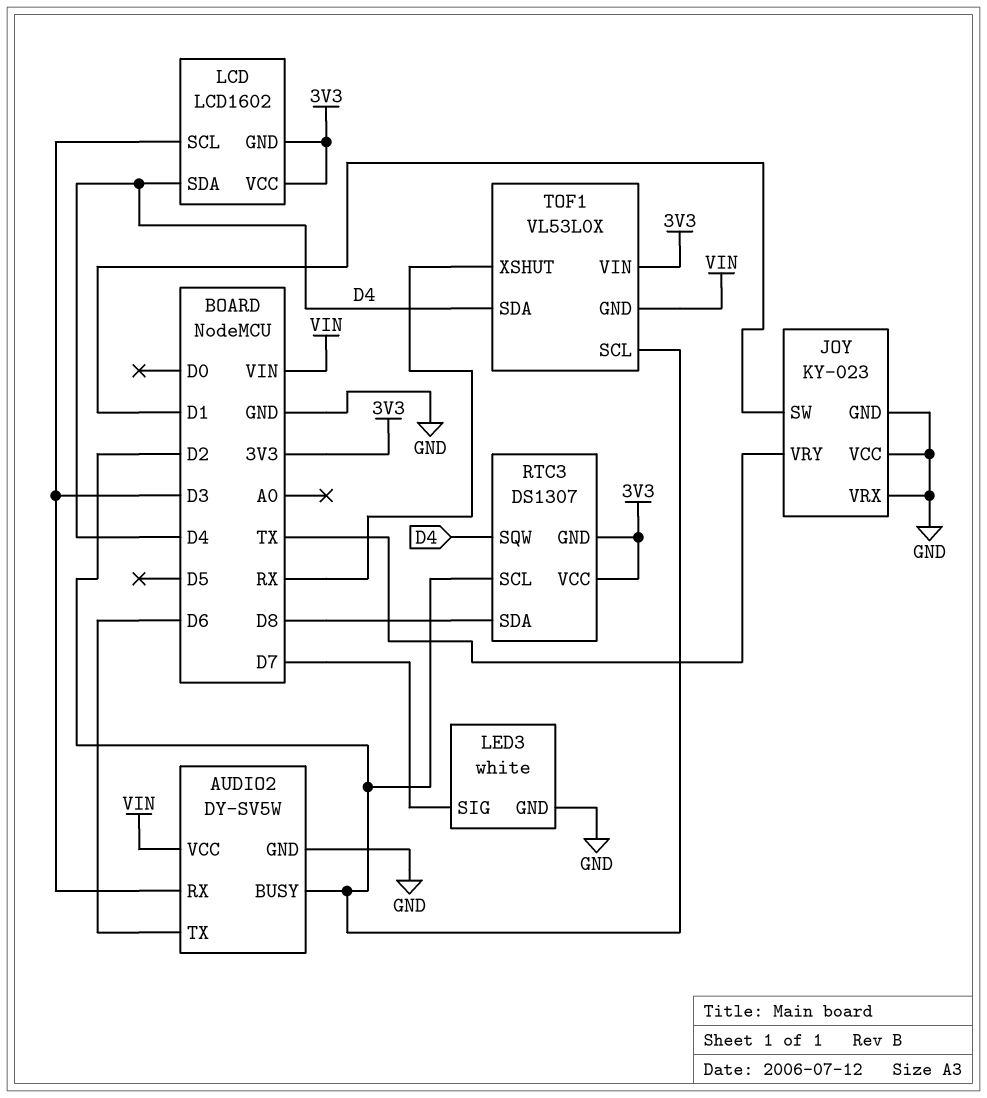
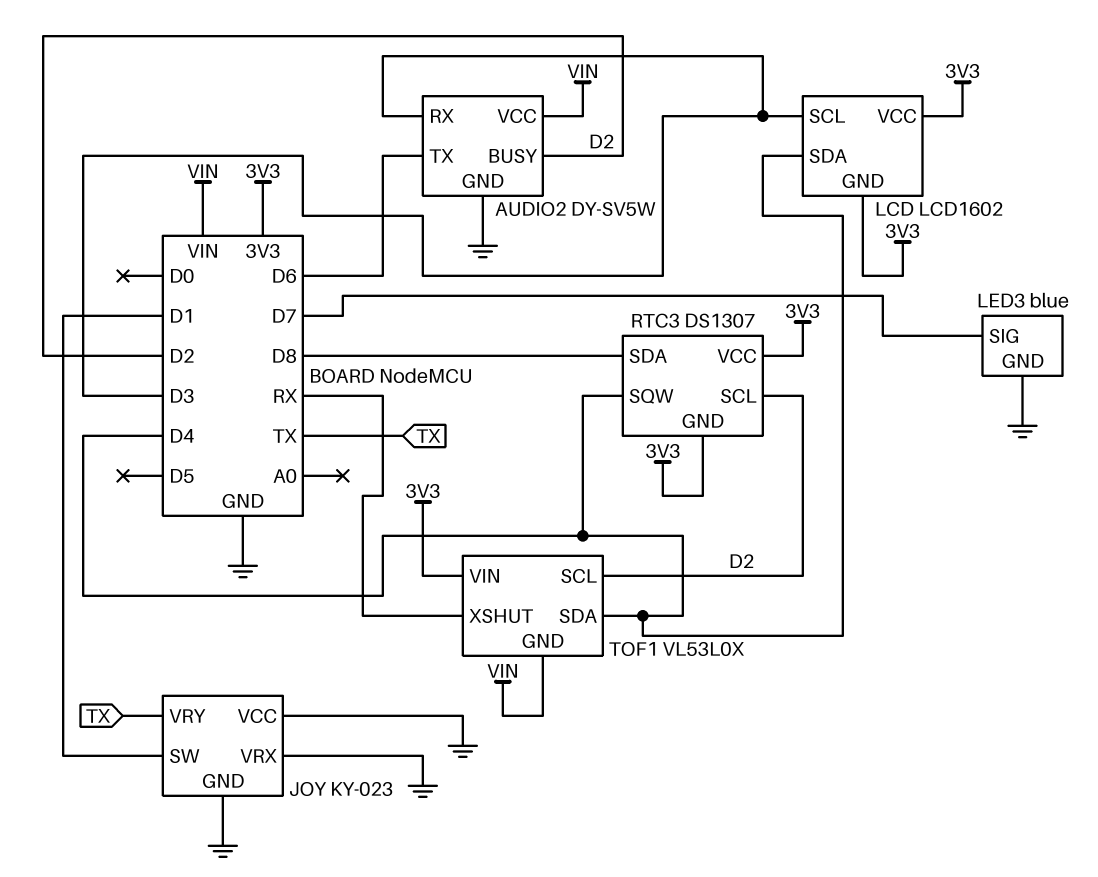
LED3: white -> blue

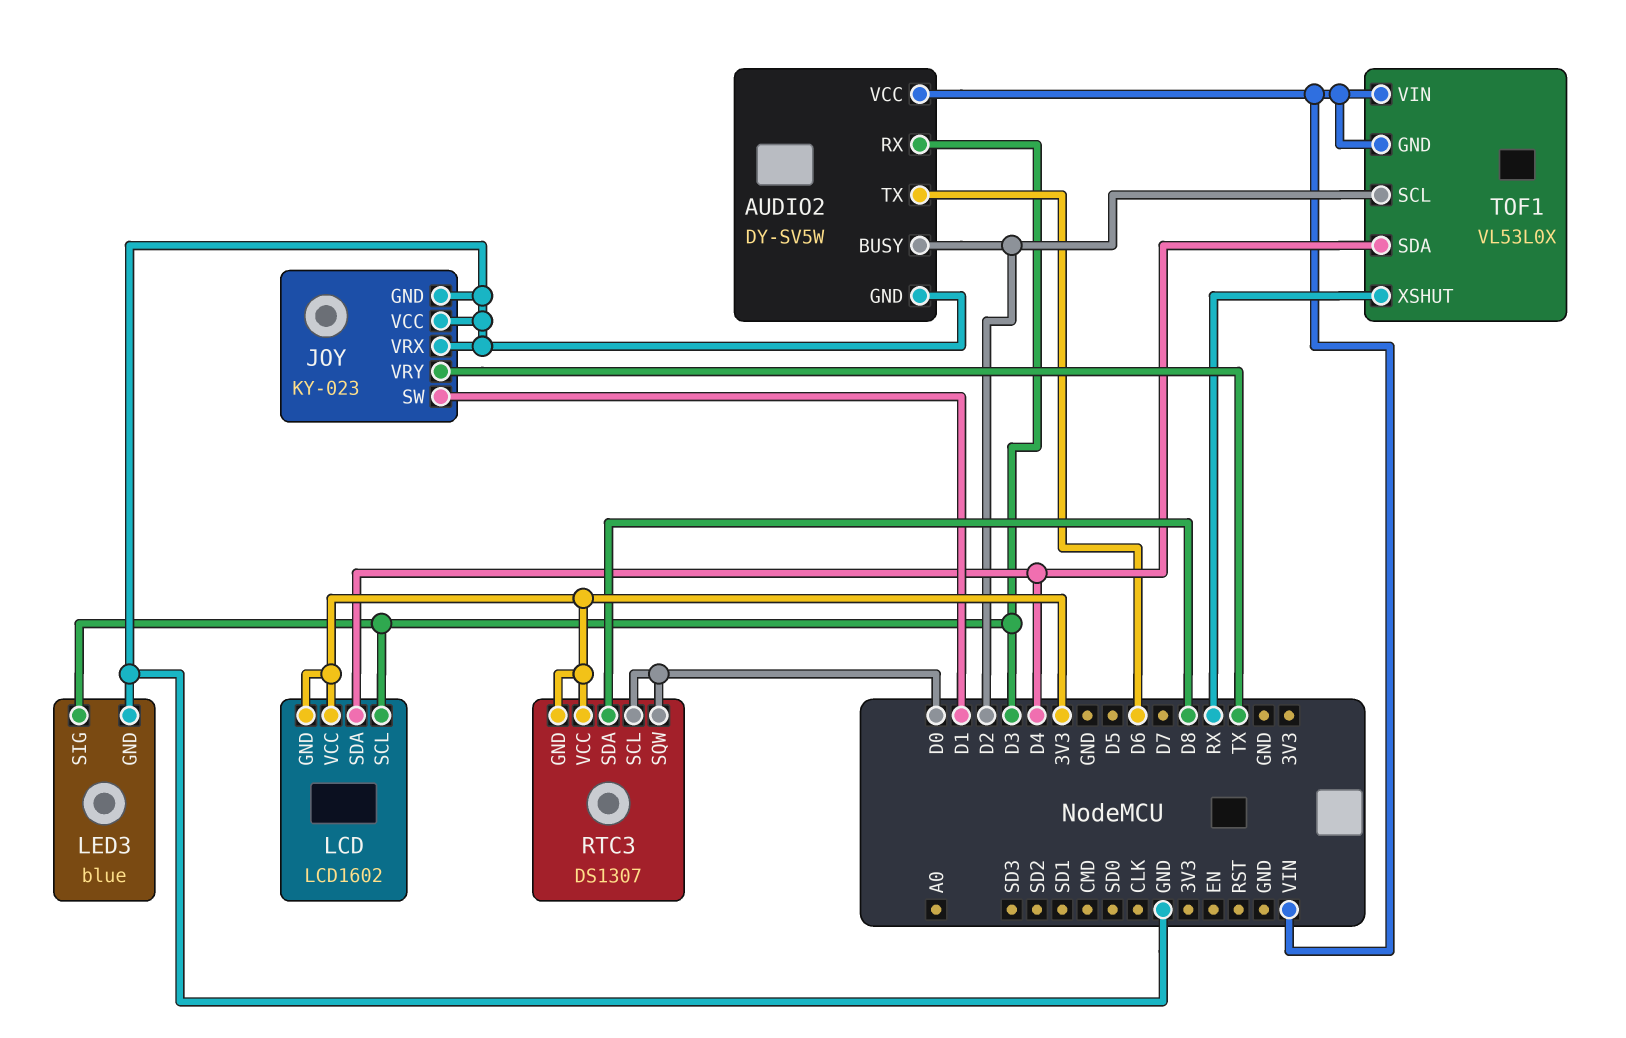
LED3 pin SIG: D7 -> D3
RTC3 pin SCL: D2 -> D0
RTC3 pin SQW: D4 -> D0
TOF1 pin VIN: 3V3 -> VIN

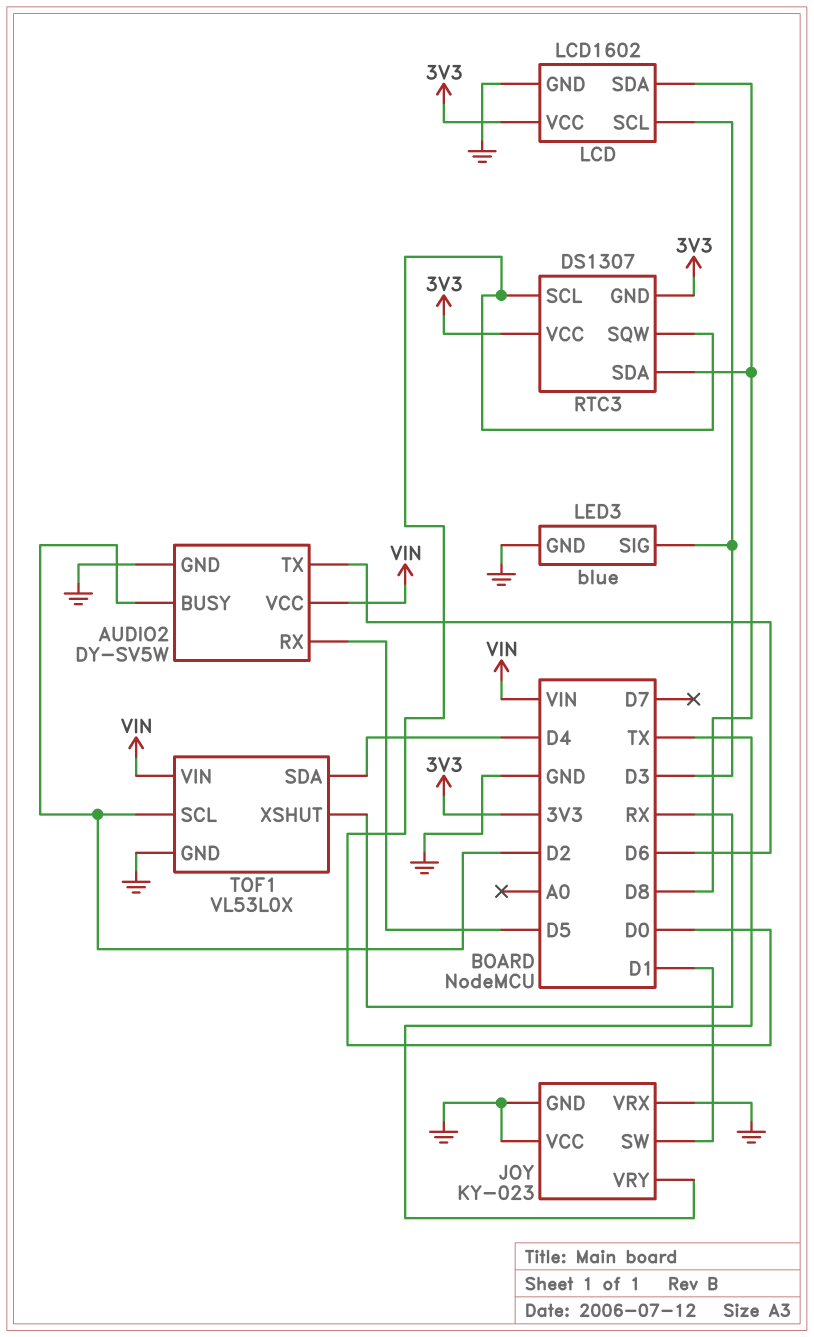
AUDIO2 pin RX: D3 -> D5
LCD pin GND: 3V3 -> GND
LCD pin SDA: D4 -> D8
TOF1 pin GND: VIN -> GND

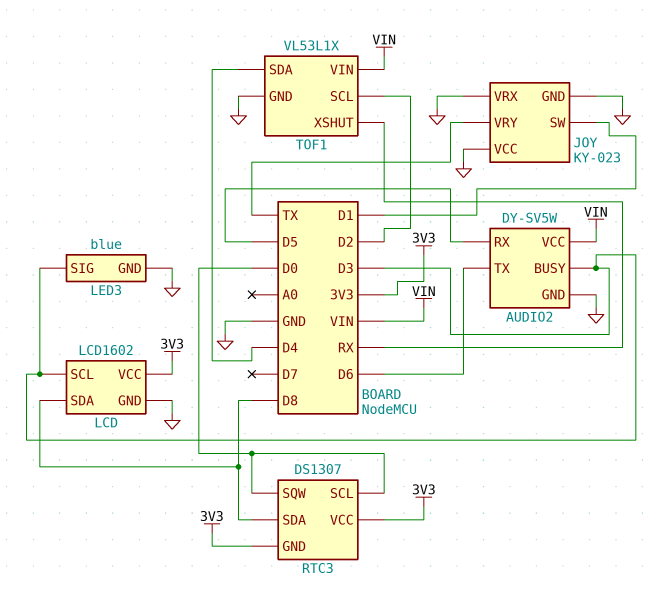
AUDIO2 pin BUSY: D2 -> D3
TOF1: VL53L0X -> VL53L1X

